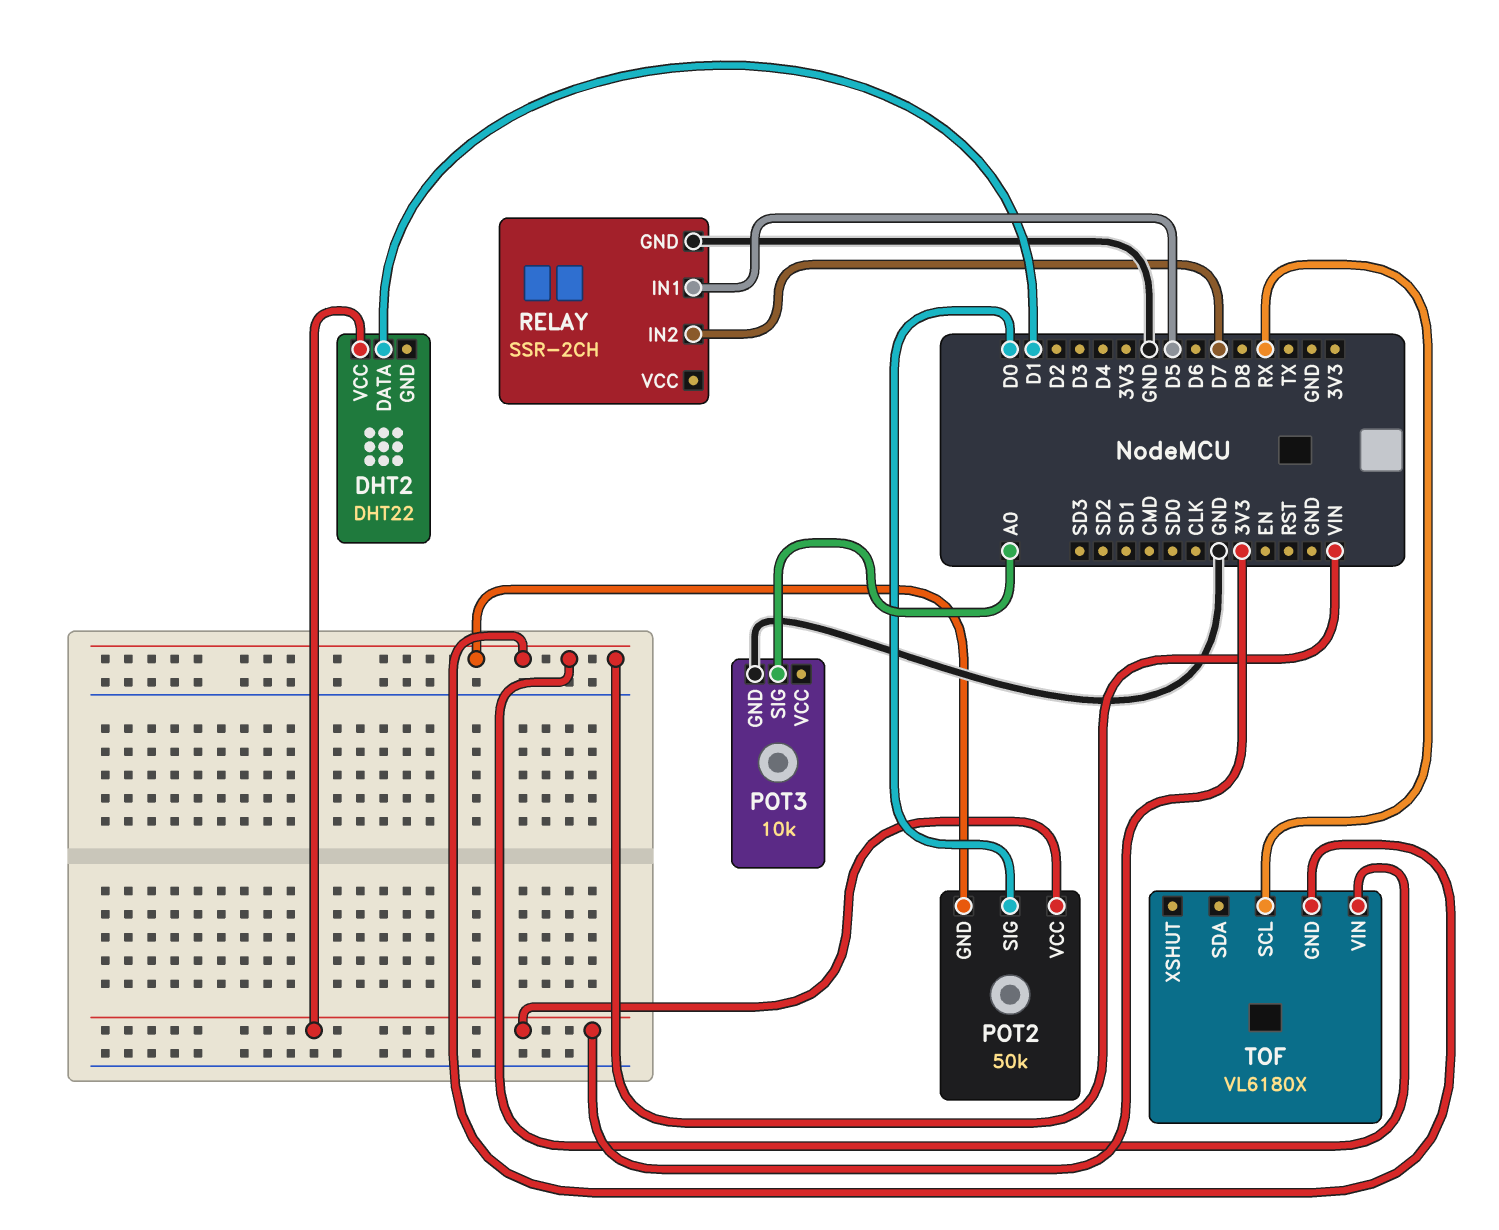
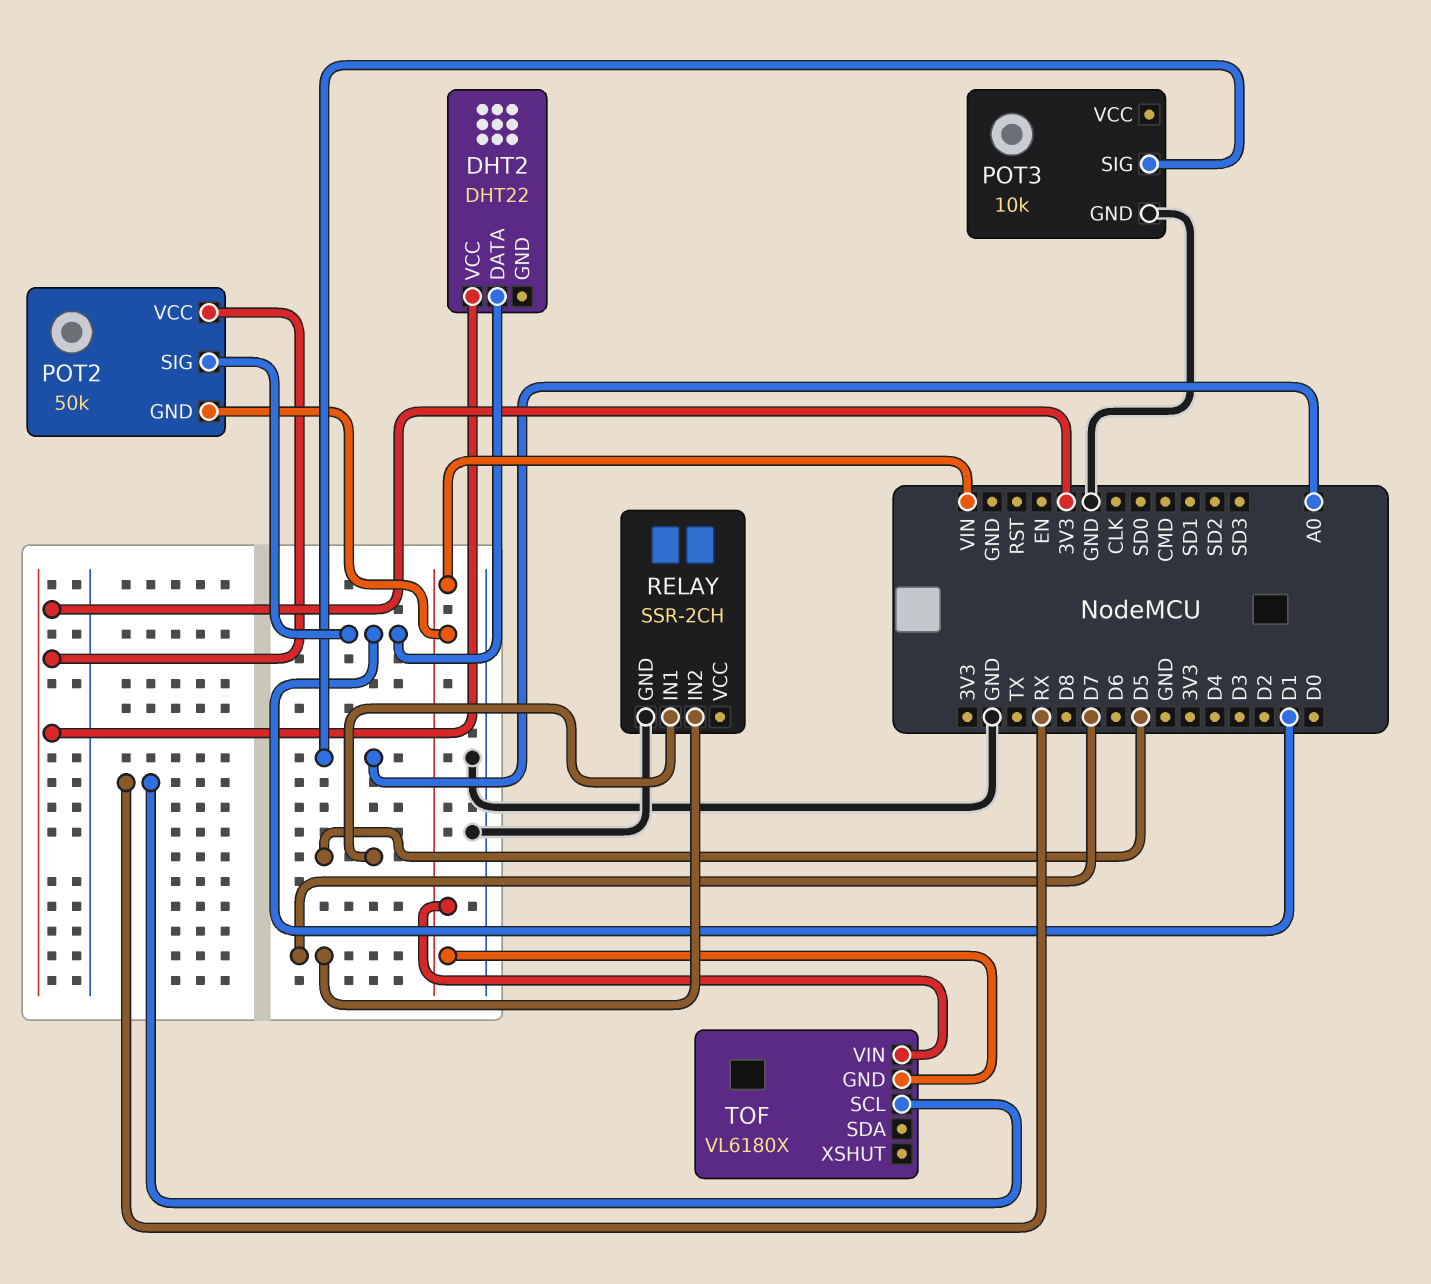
POT2 pin SIG: D0 -> D1

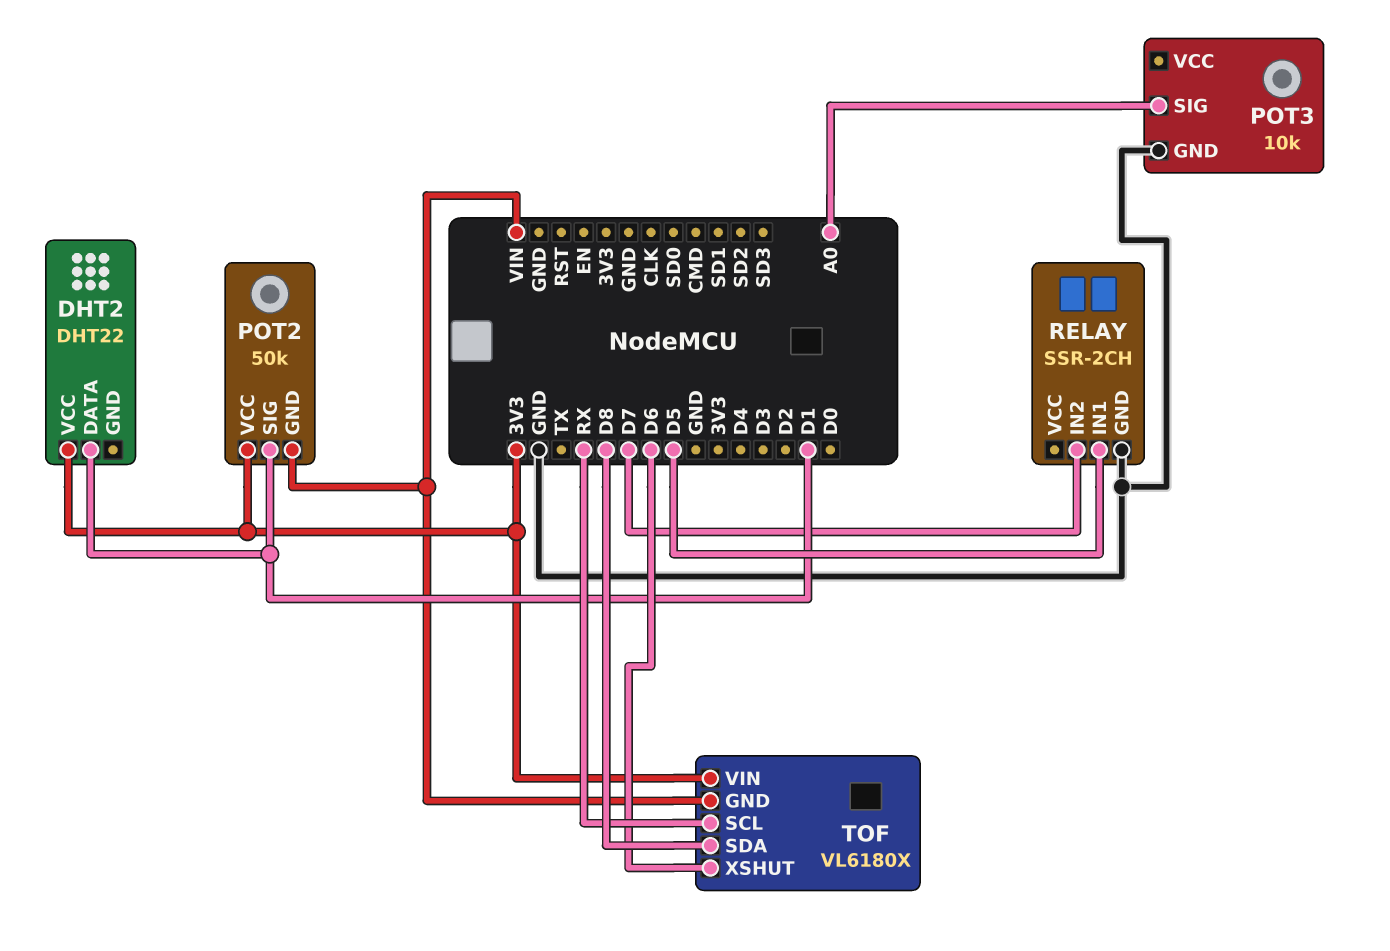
TOF pin SDA: none -> D8
TOF pin VIN: VIN -> 3V3
TOF pin XSHUT: none -> D6

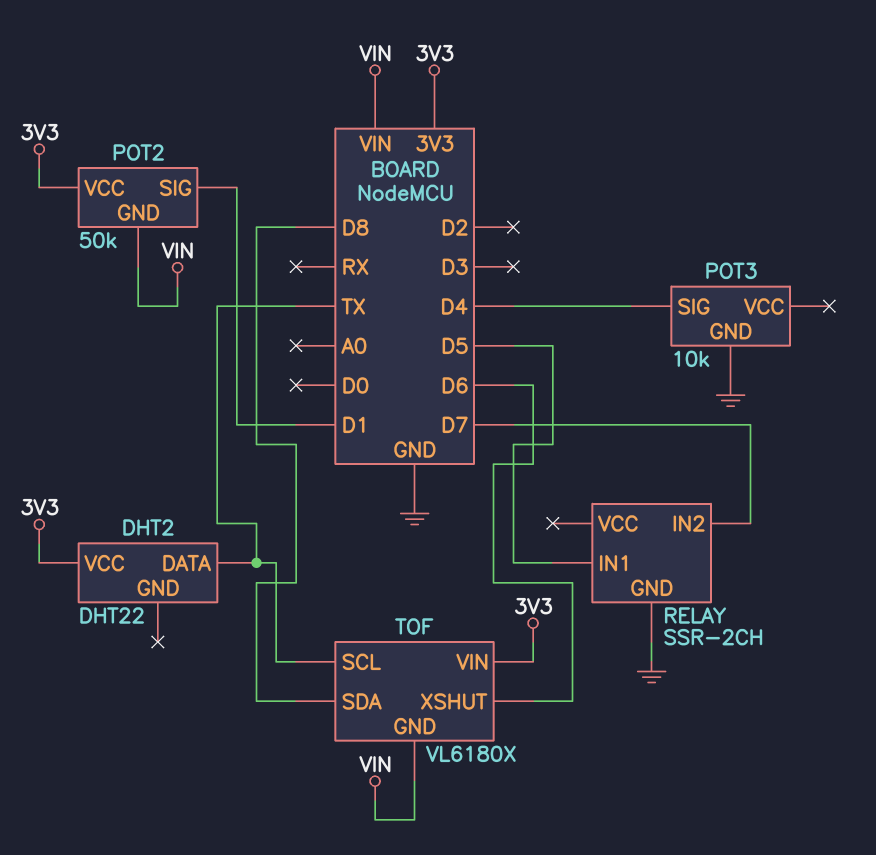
DHT2 pin DATA: D1 -> TX
POT3 pin SIG: A0 -> D4
TOF pin SCL: RX -> TX

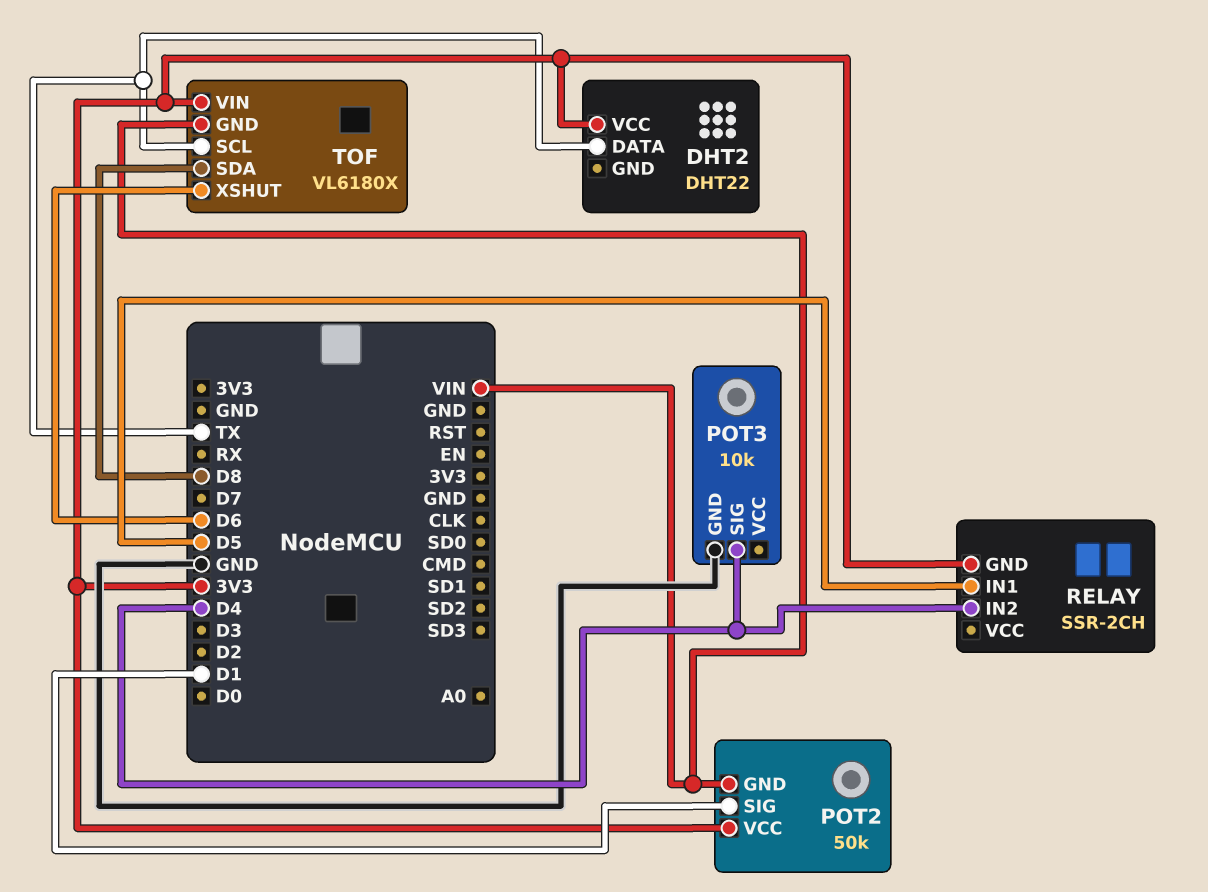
RELAY pin GND: GND -> 3V3
RELAY pin IN2: D7 -> D4

